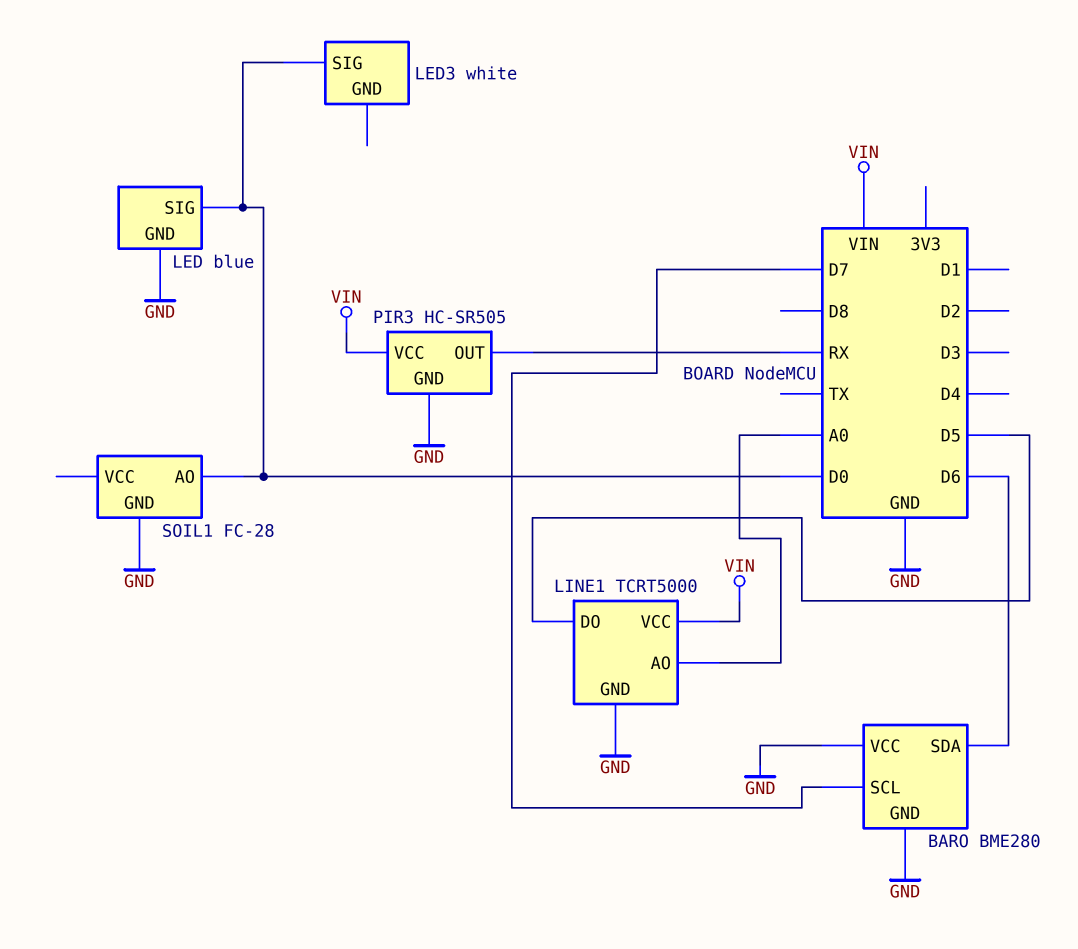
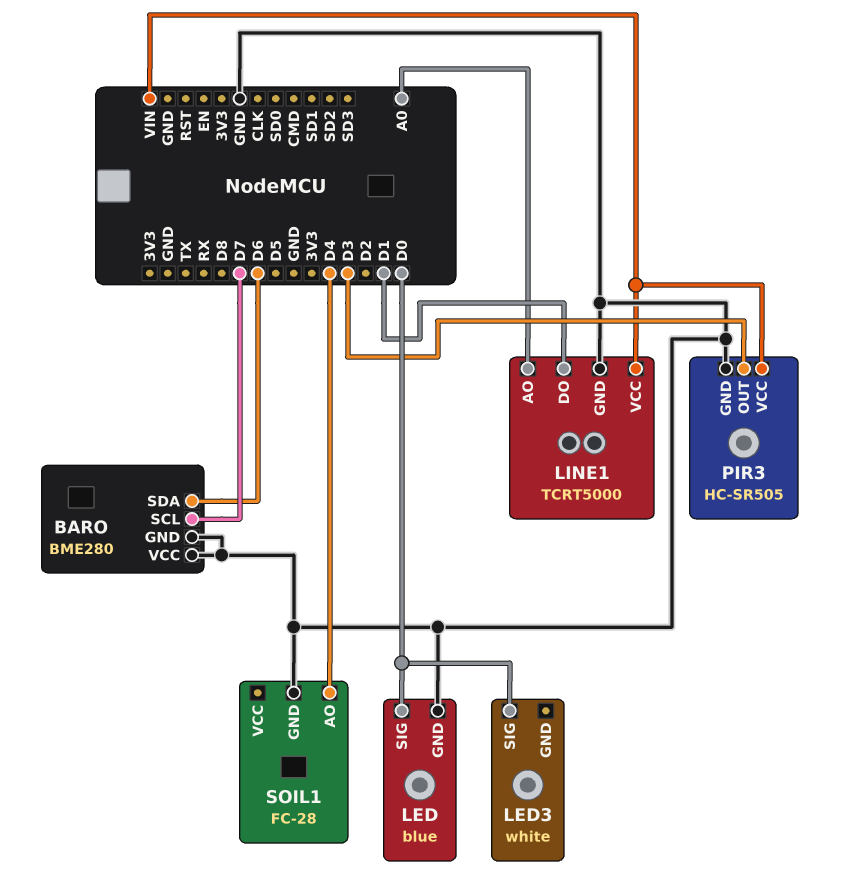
LINE1 pin DO: D5 -> D1
PIR3 pin OUT: RX -> D3
SOIL1 pin AO: D0 -> D4

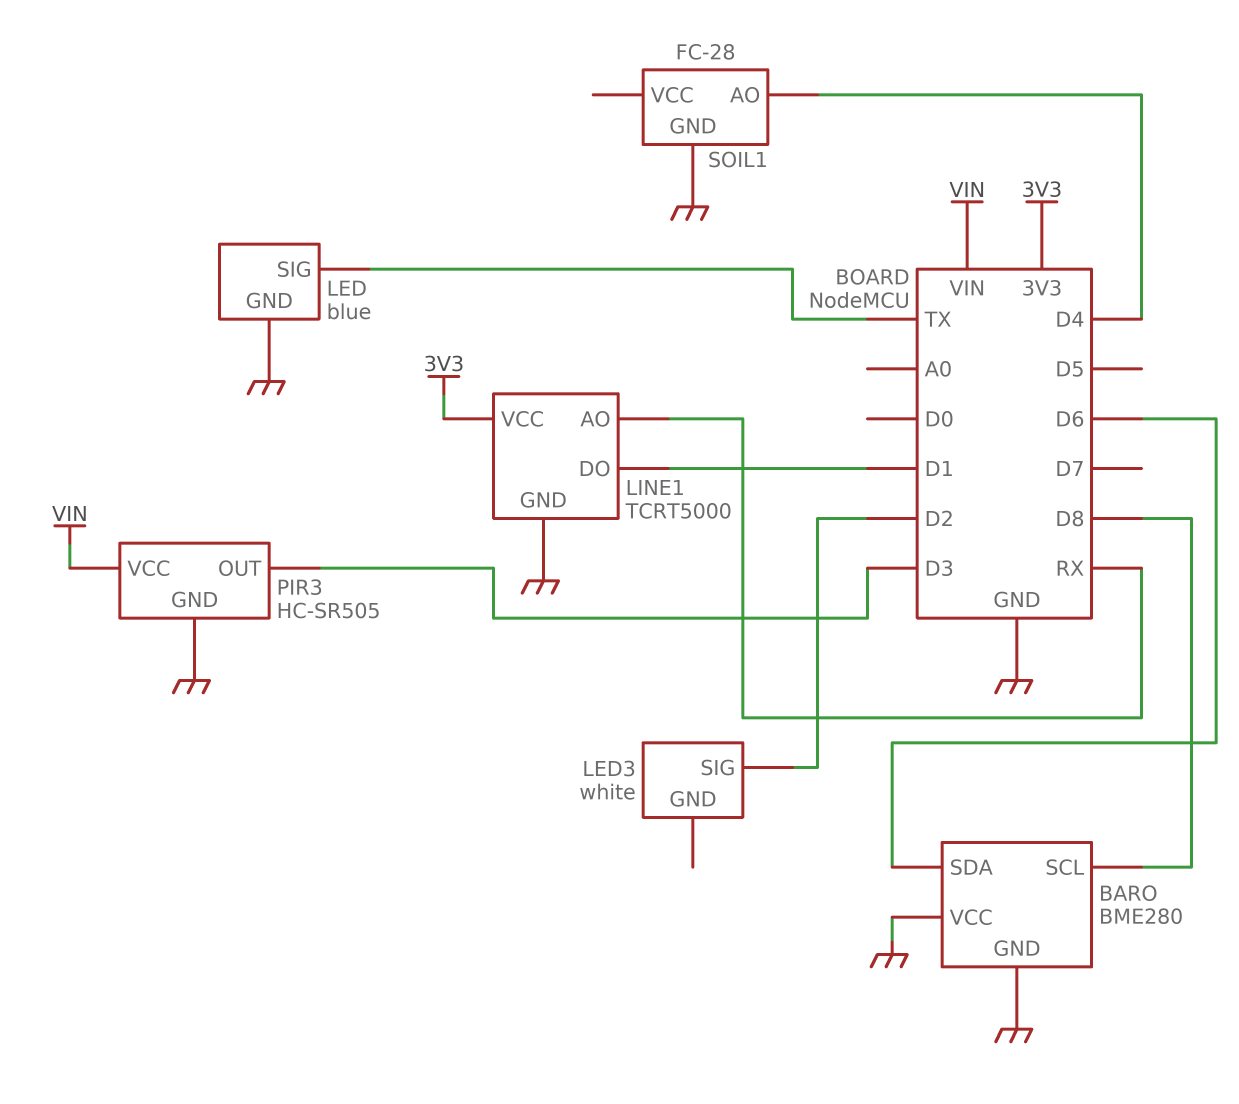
BARO pin SCL: D7 -> D8
LED pin SIG: D0 -> TX
LED3 pin SIG: D0 -> D2
LINE1 pin AO: A0 -> RX
LINE1 pin VCC: VIN -> 3V3

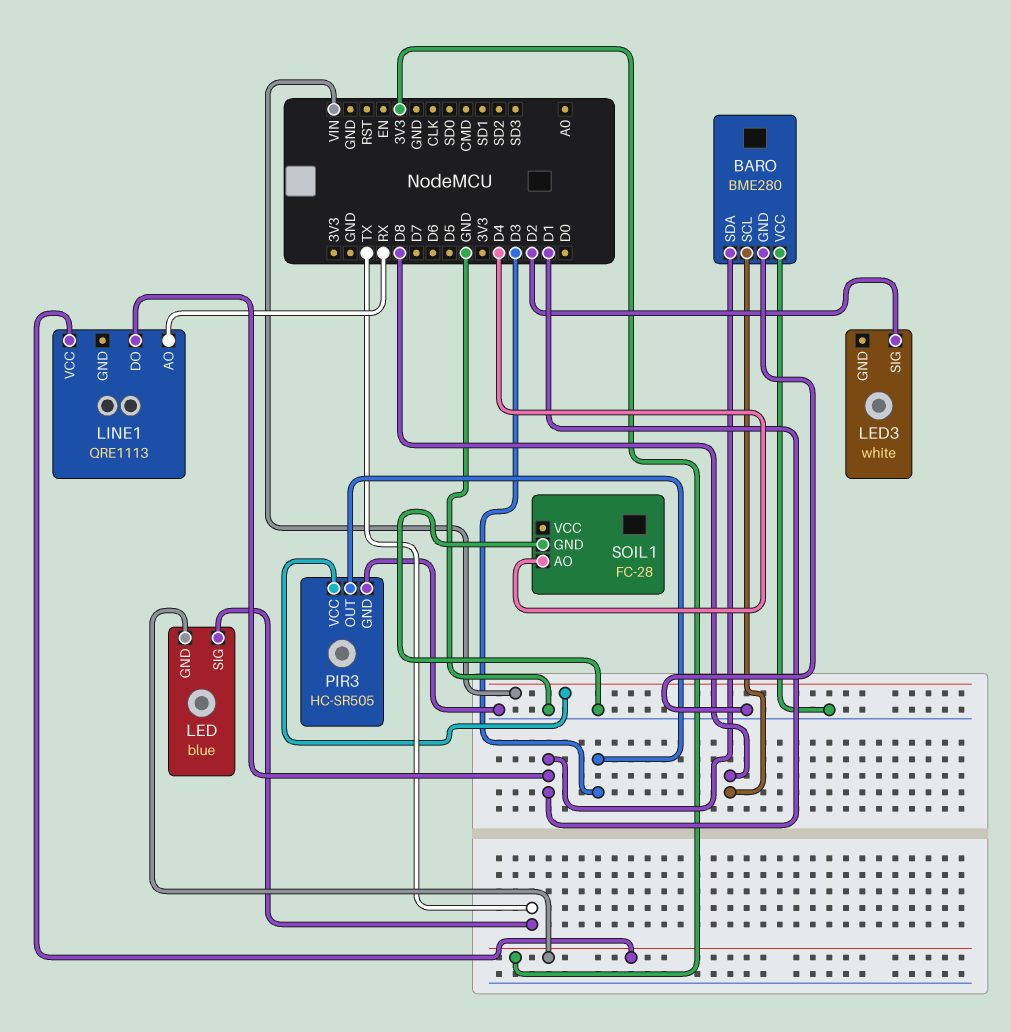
BARO pin SDA: D6 -> D1
LED pin GND: GND -> 3V3
LINE1: TCRT5000 -> QRE1113
LINE1 pin GND: GND -> none

